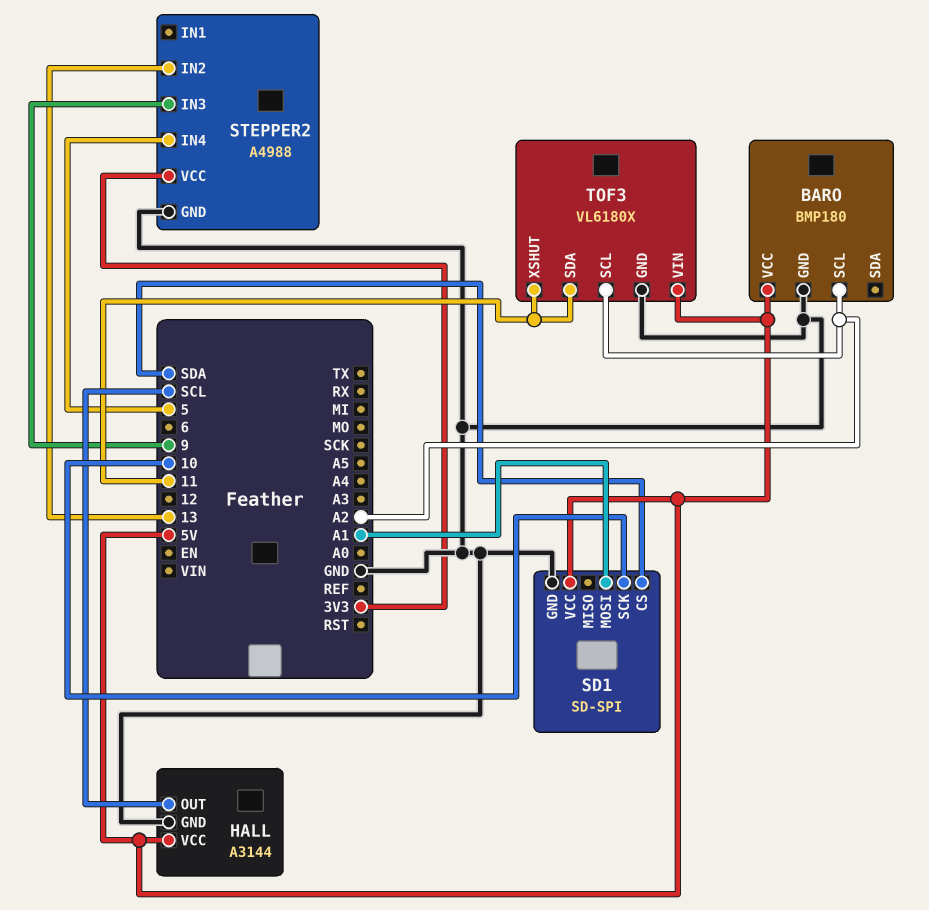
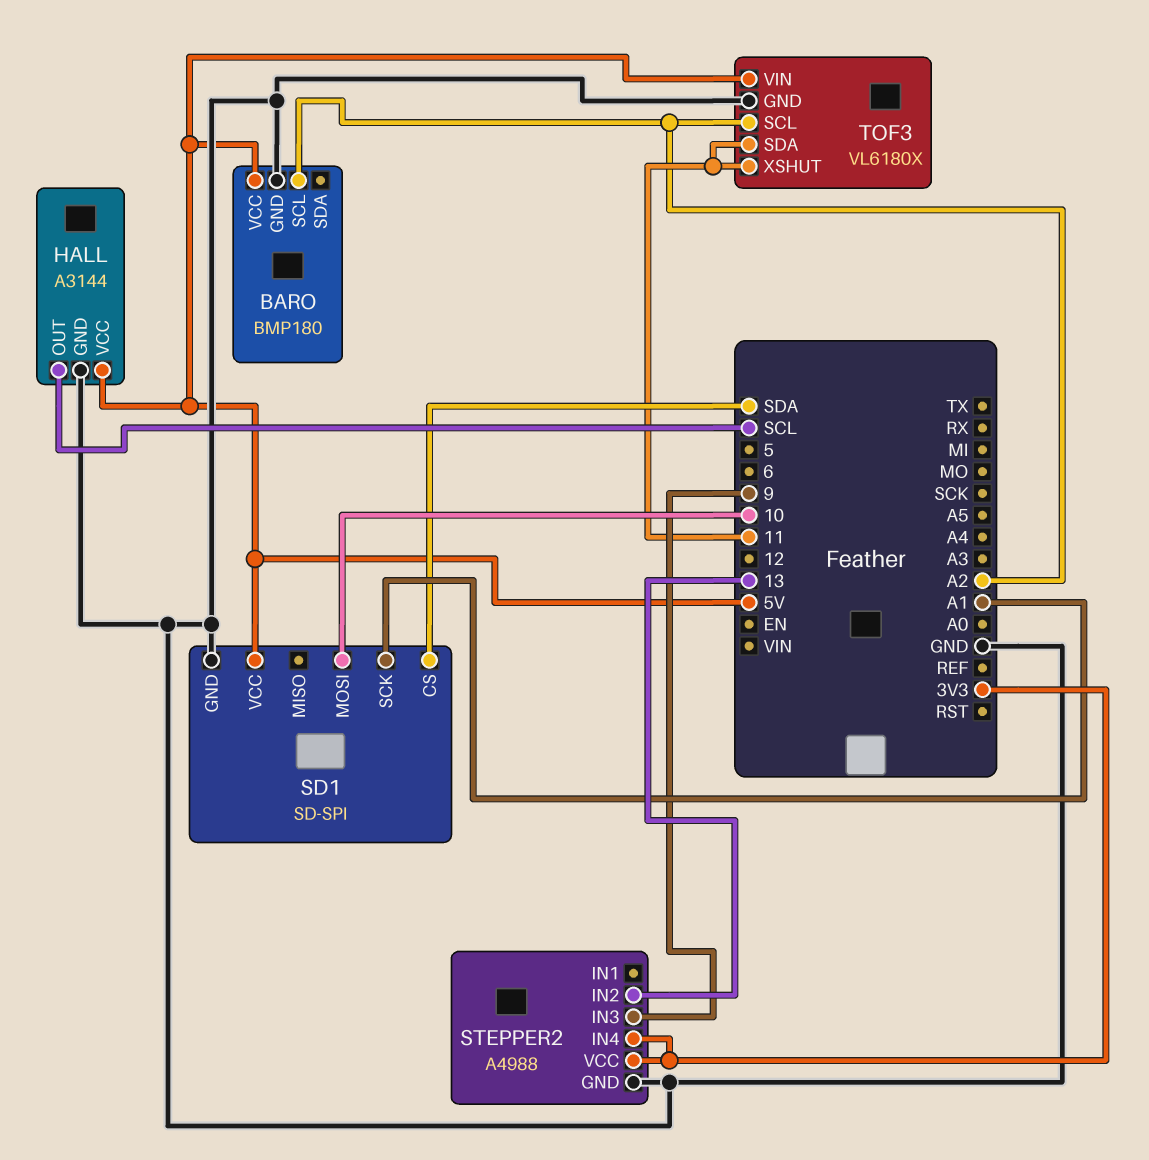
SD1 pin MOSI: A1 -> 10
SD1 pin SCK: 10 -> A1
STEPPER2 pin IN4: 5 -> 3V3

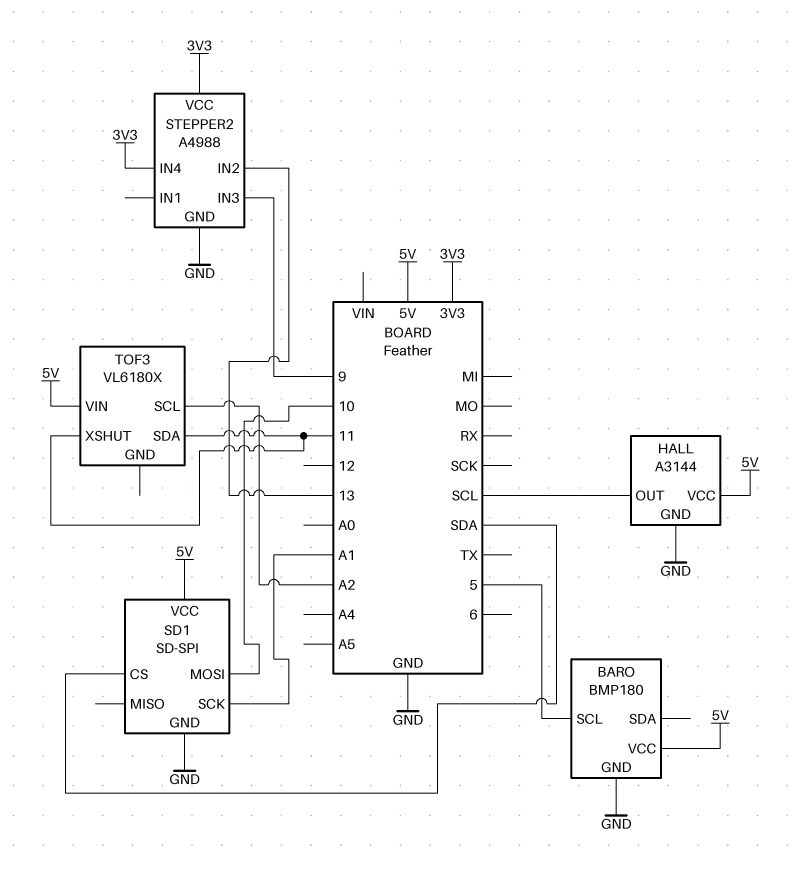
BARO pin SCL: A2 -> 5
TOF3 pin GND: GND -> none

